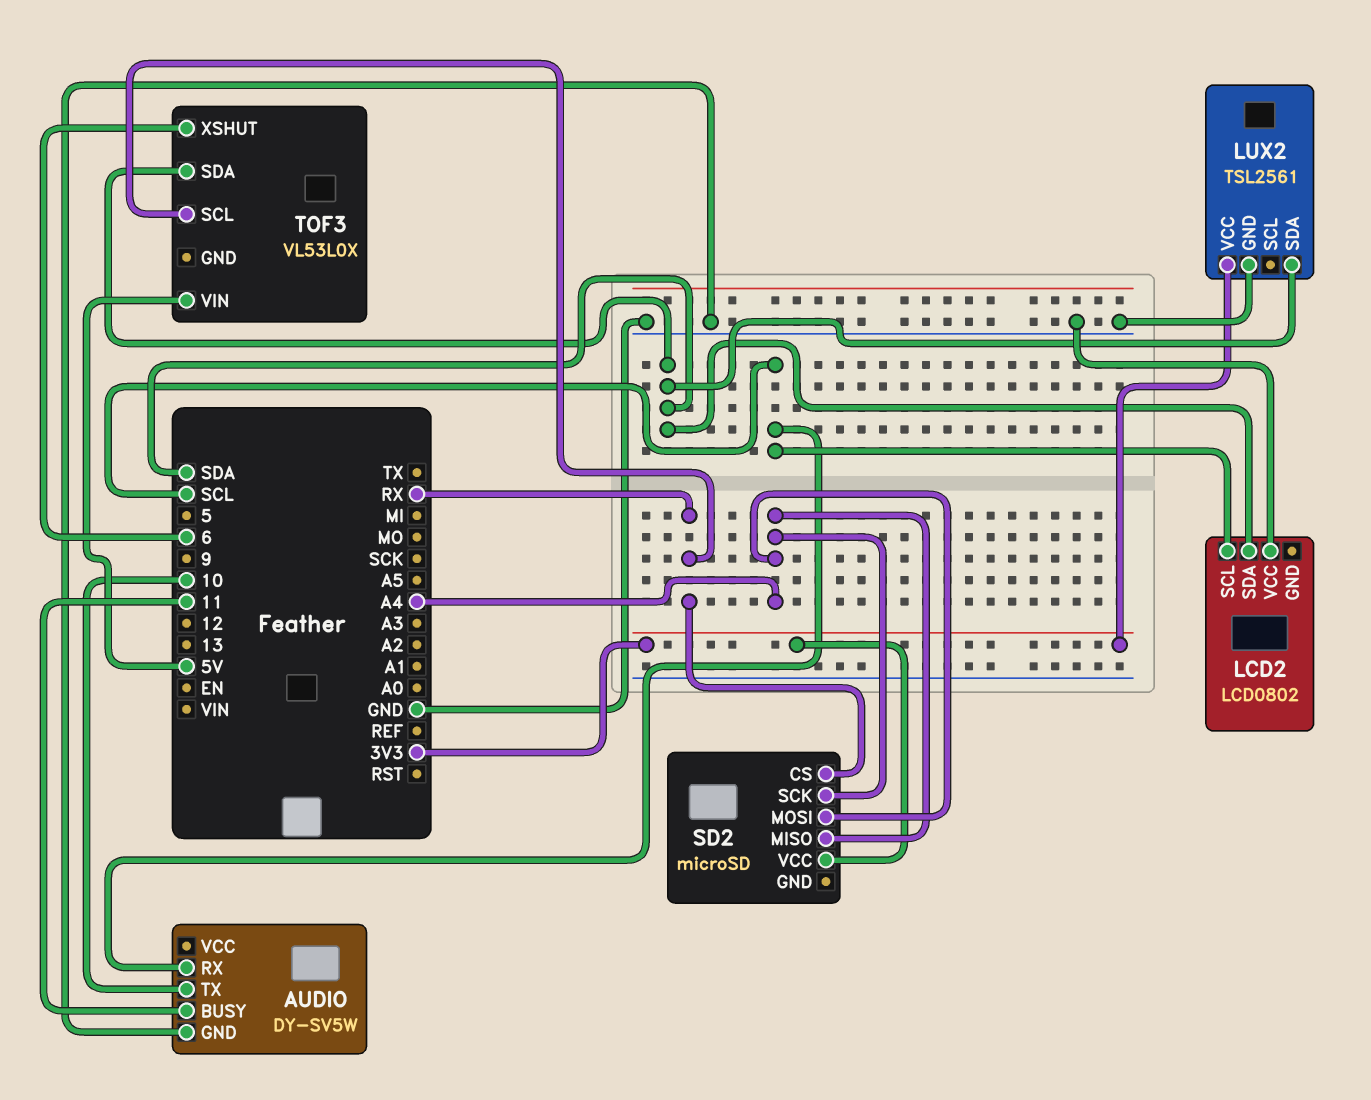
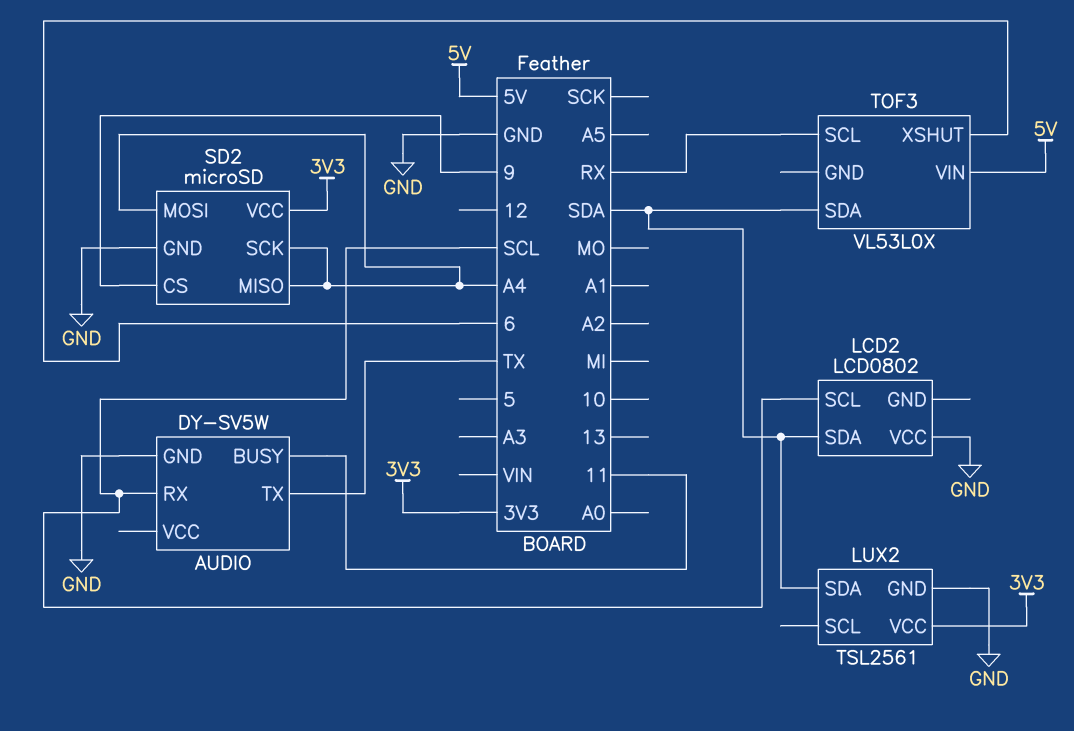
AUDIO pin TX: 10 -> TX
SD2 pin CS: RX -> 9
SD2 pin GND: none -> GND

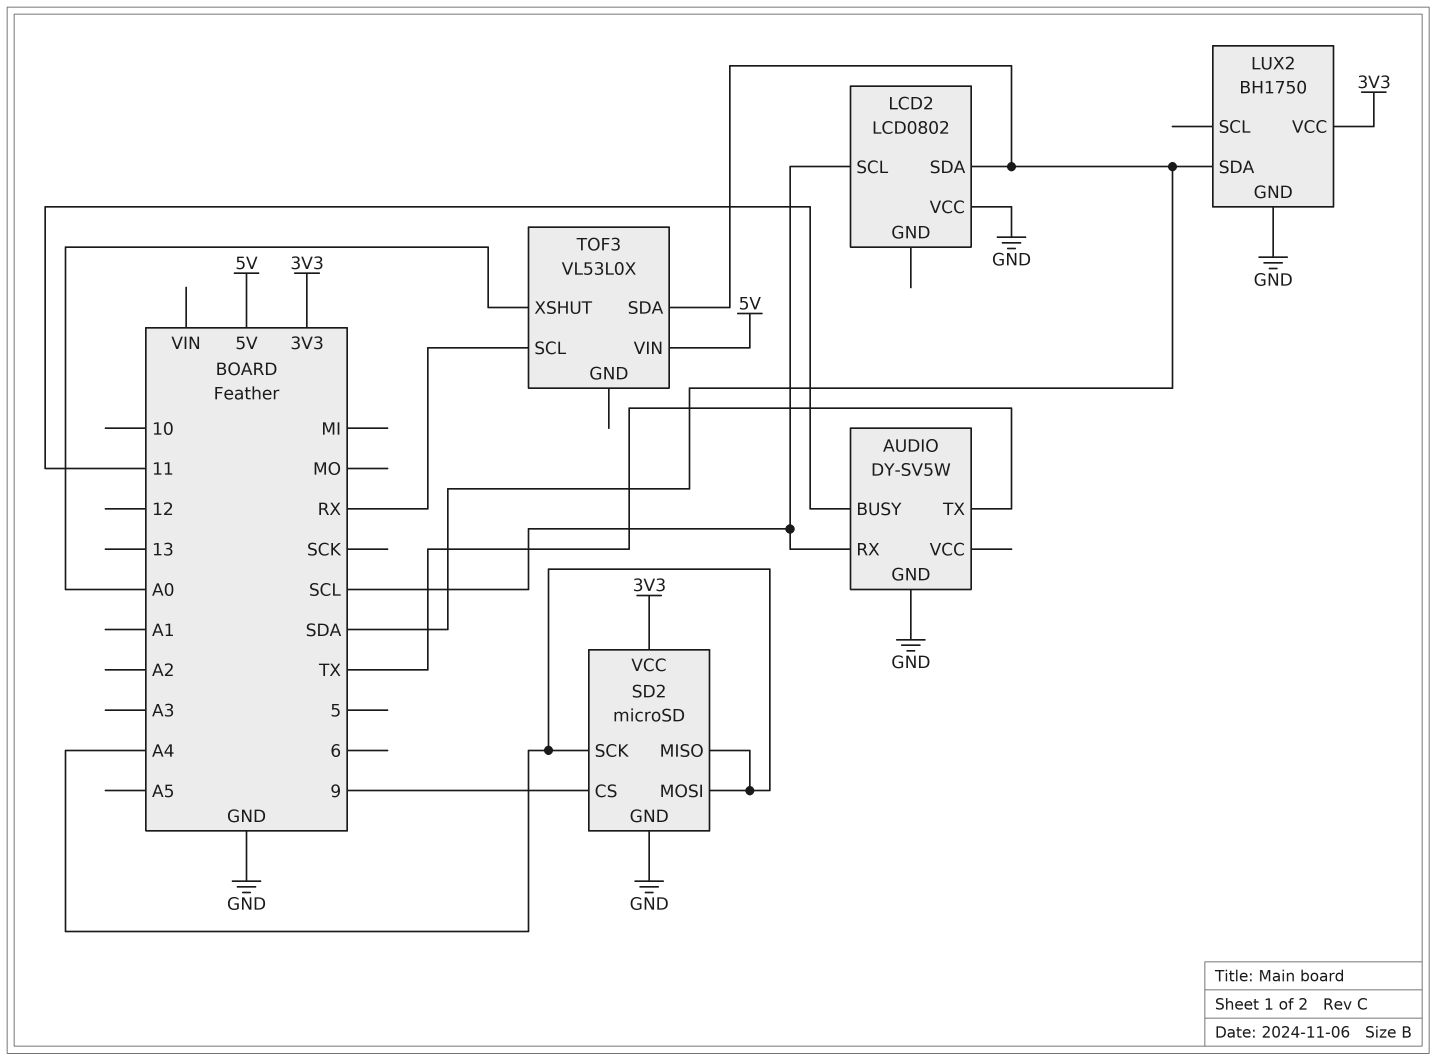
LUX2: TSL2561 -> BH1750
TOF3 pin XSHUT: 6 -> A0

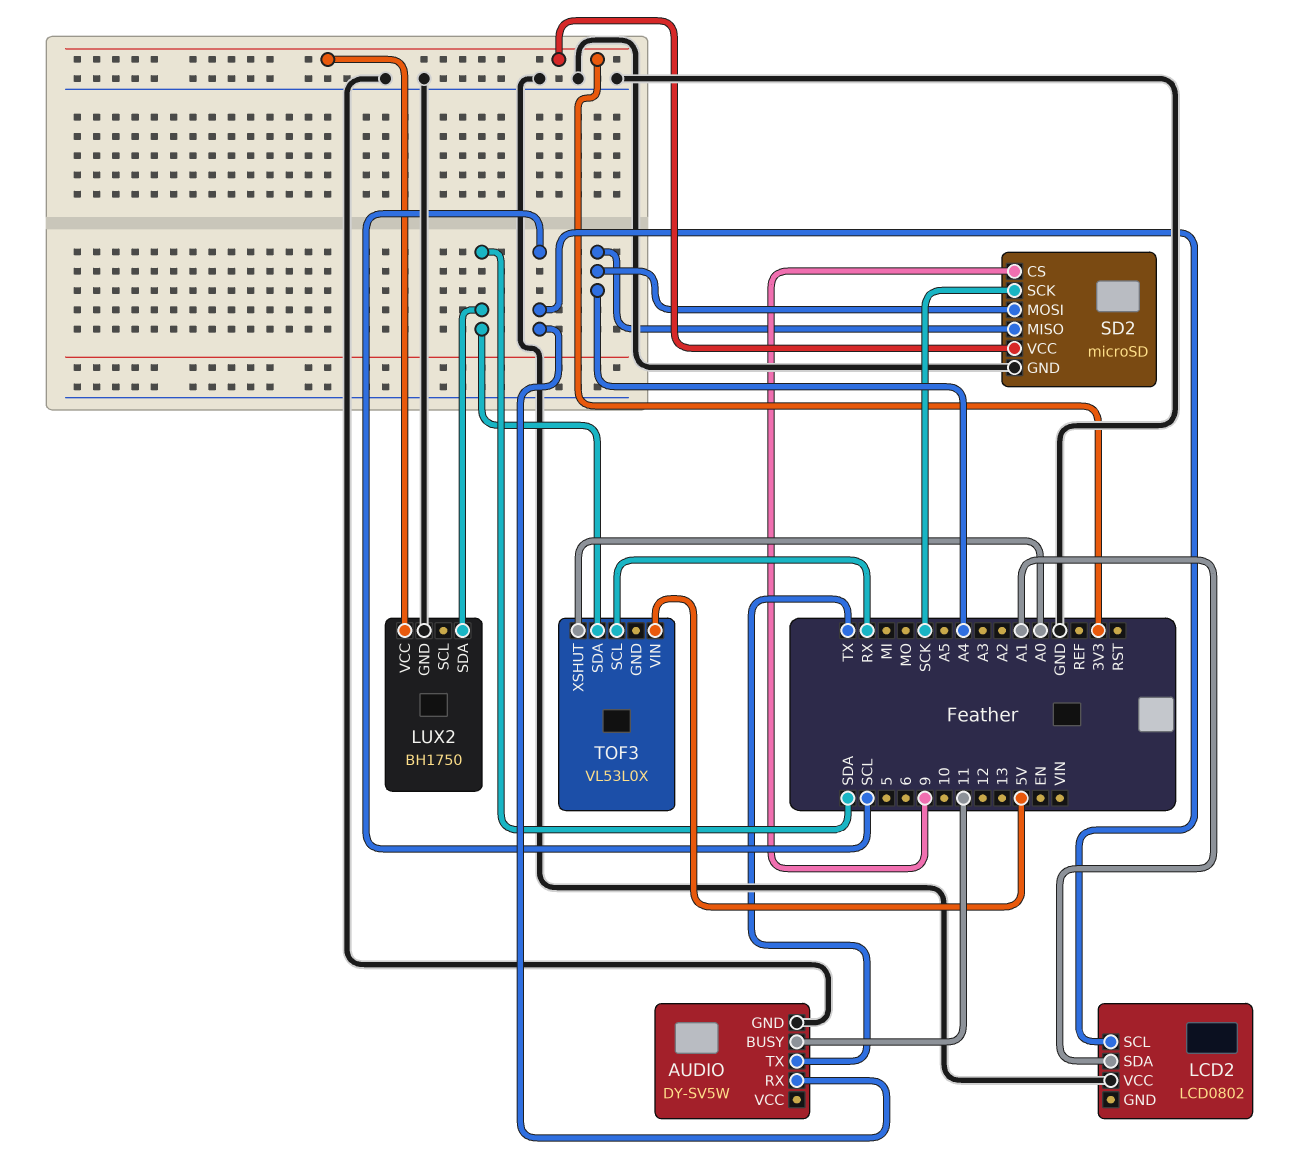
LCD2 pin SDA: SDA -> A1
SD2 pin SCK: A4 -> SCK

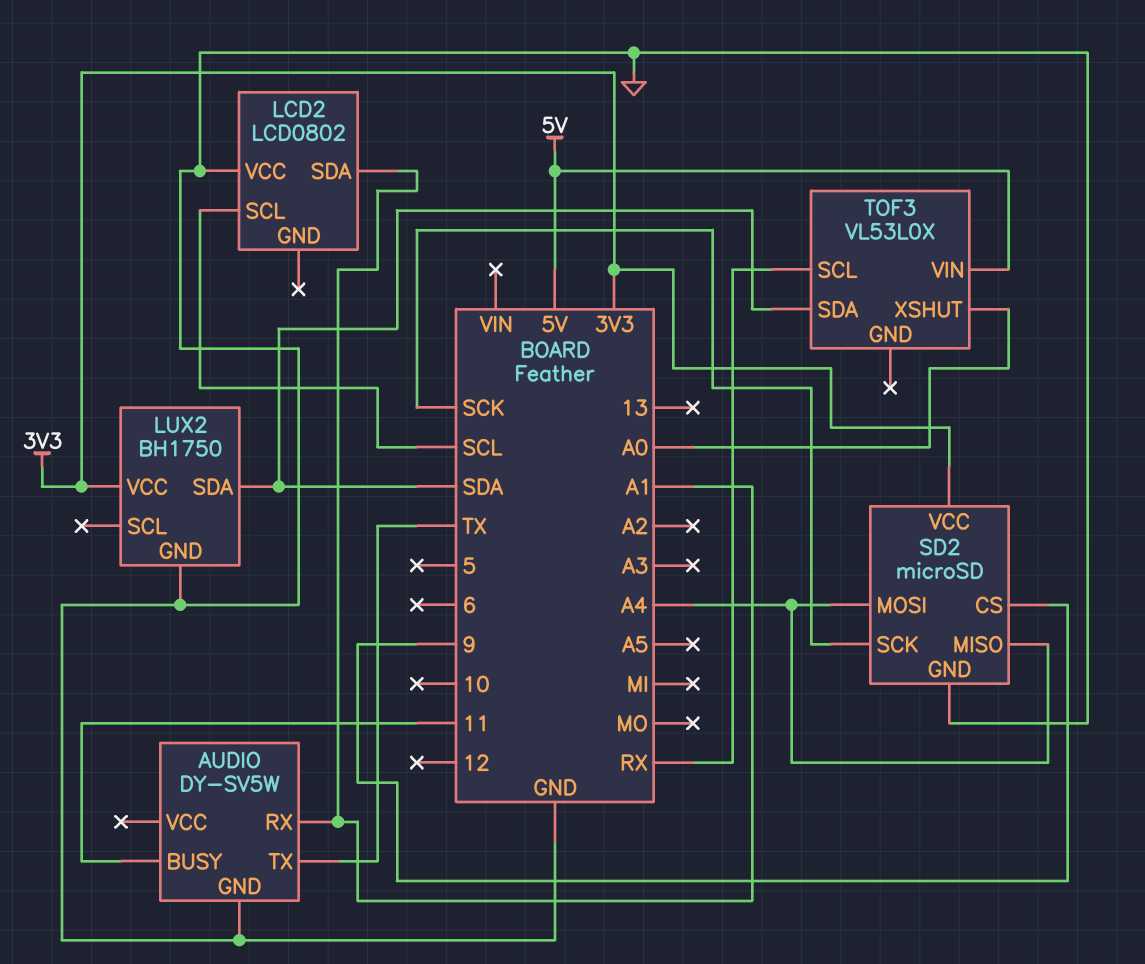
AUDIO pin RX: SCL -> A1

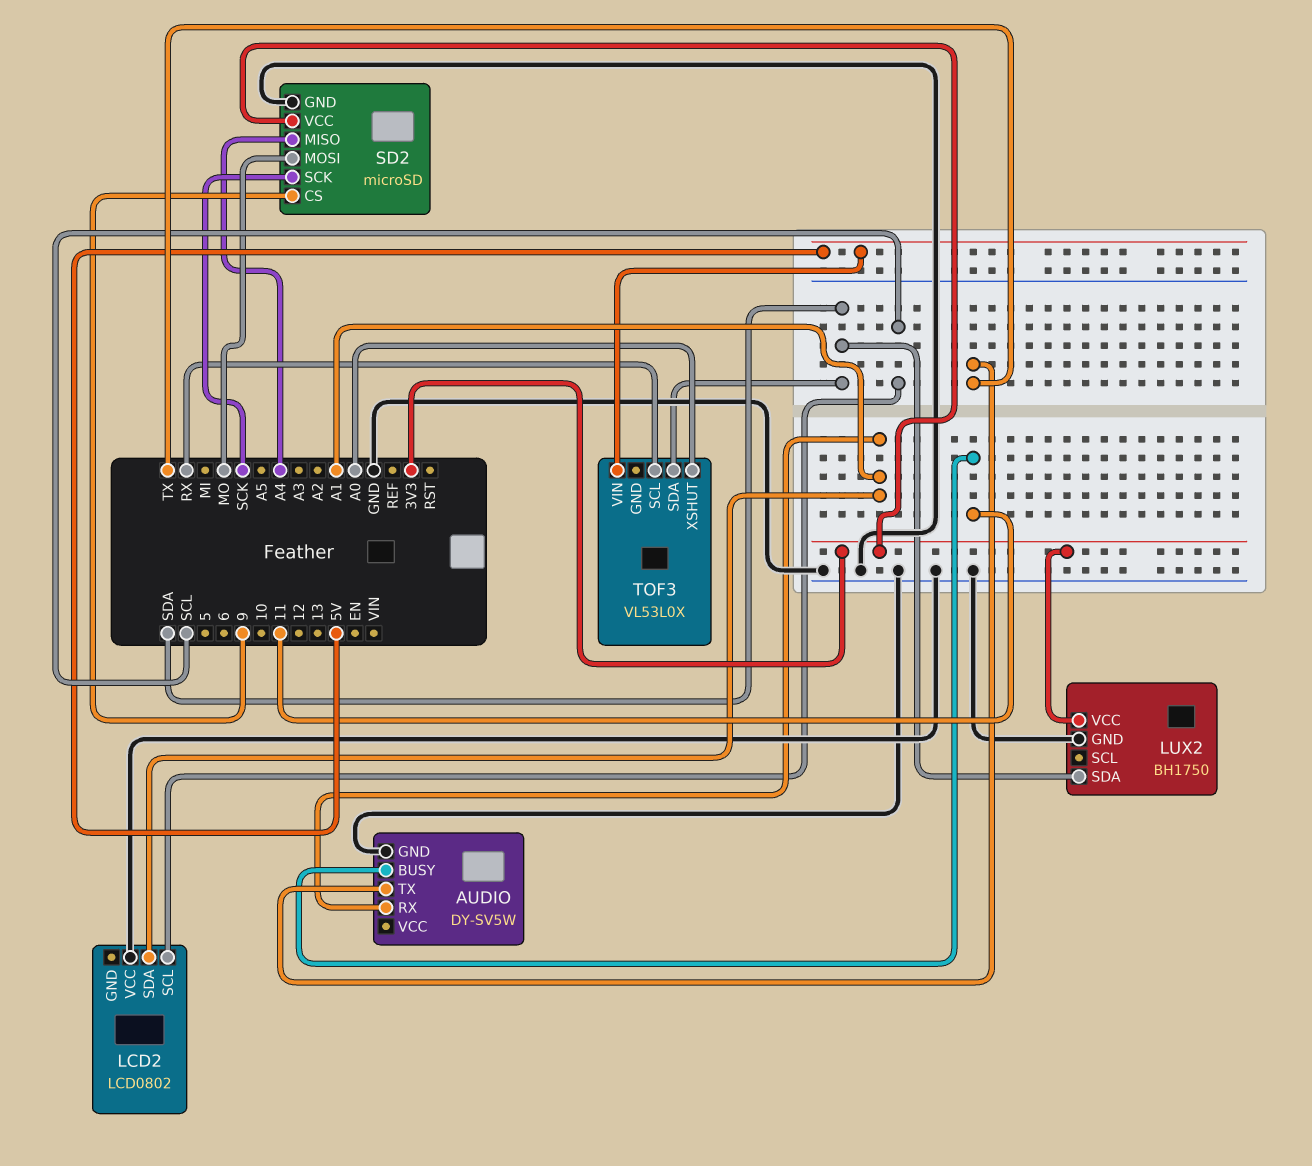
SD2 pin MOSI: A4 -> MO

